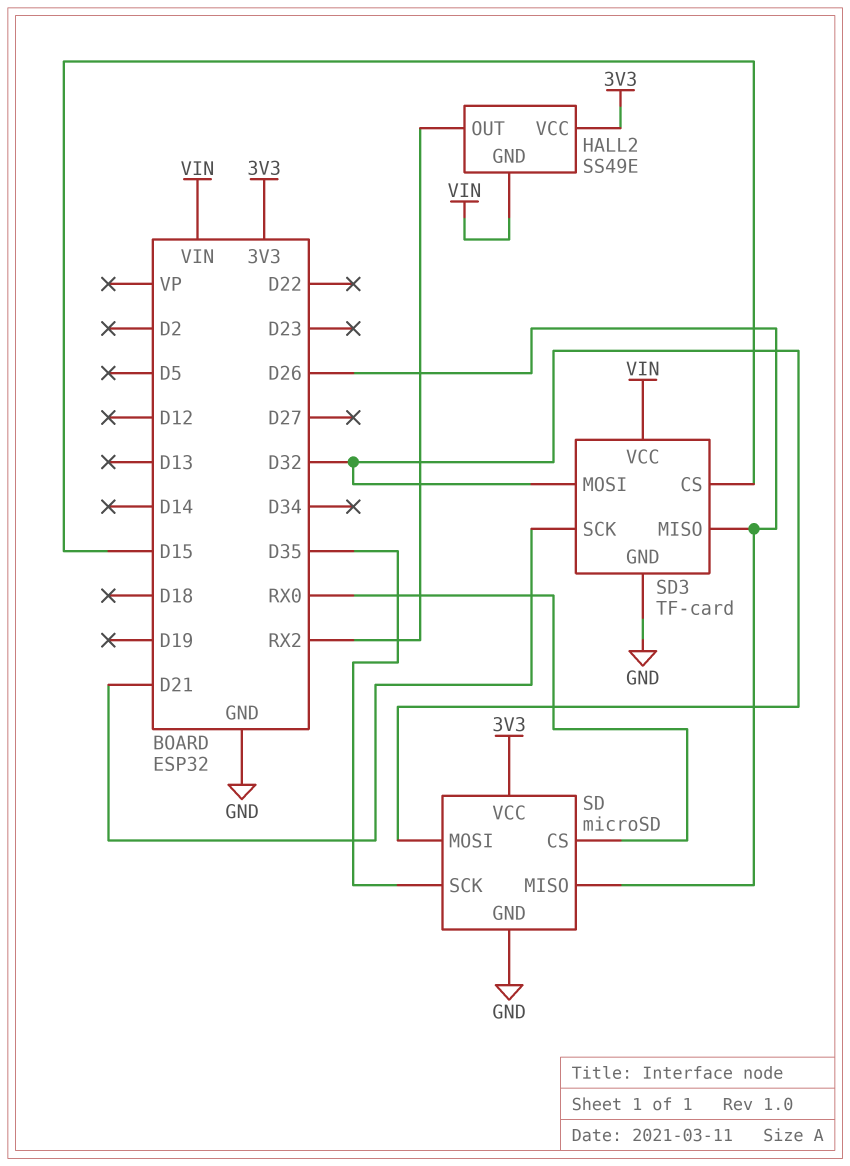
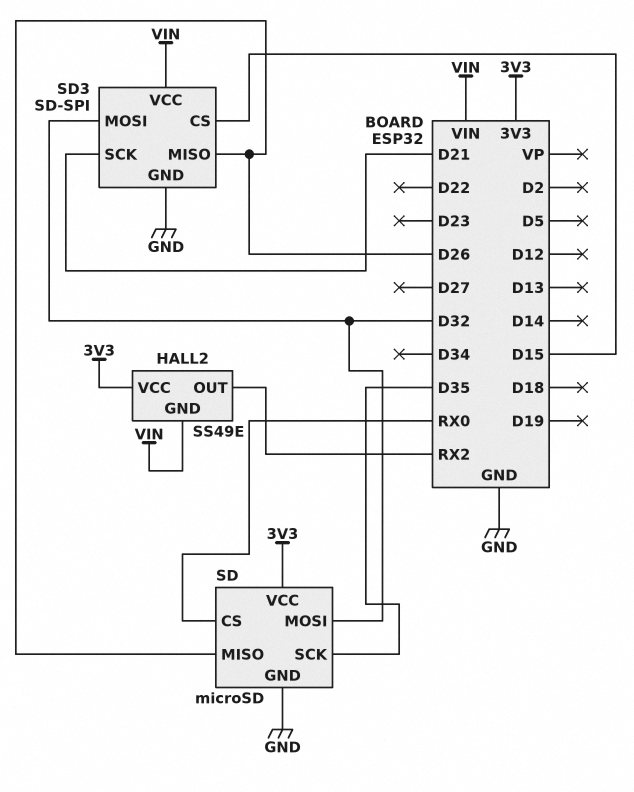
SD3: TF-card -> SD-SPI

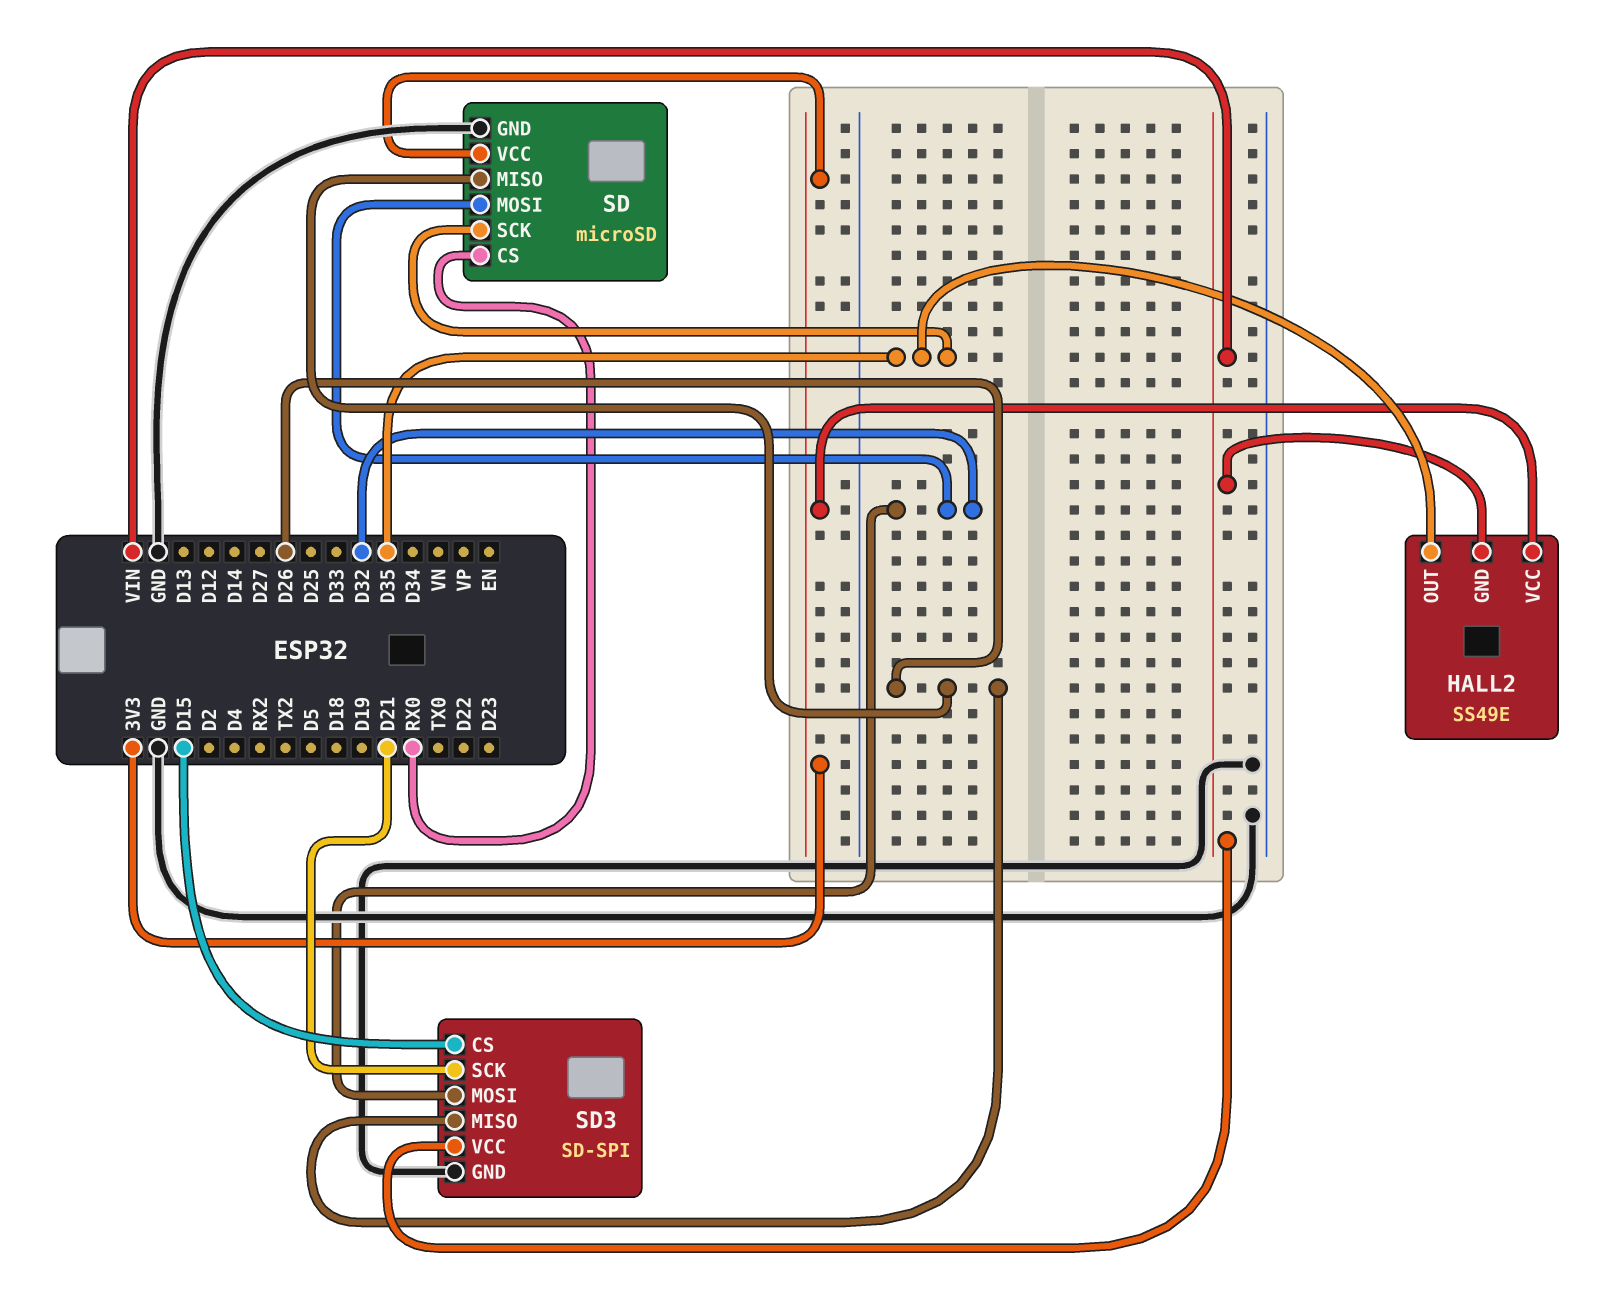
HALL2 pin OUT: RX2 -> D35

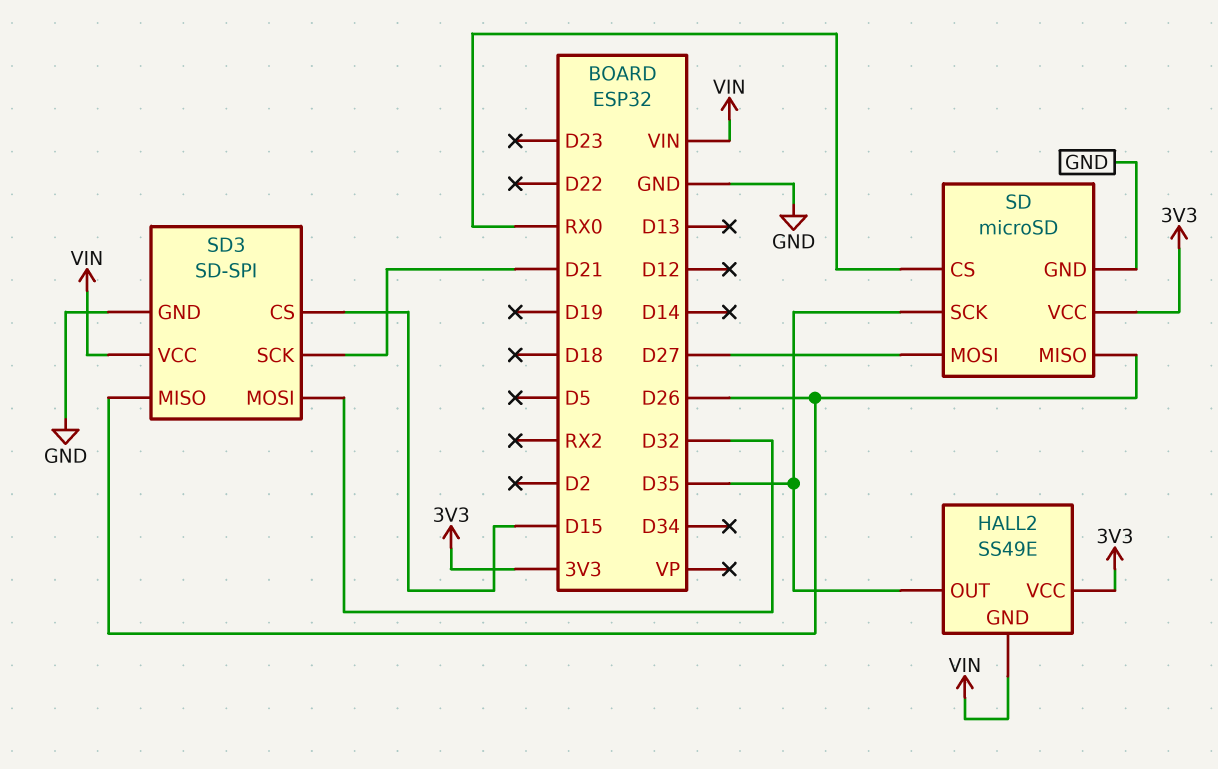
SD pin MOSI: D32 -> D27

